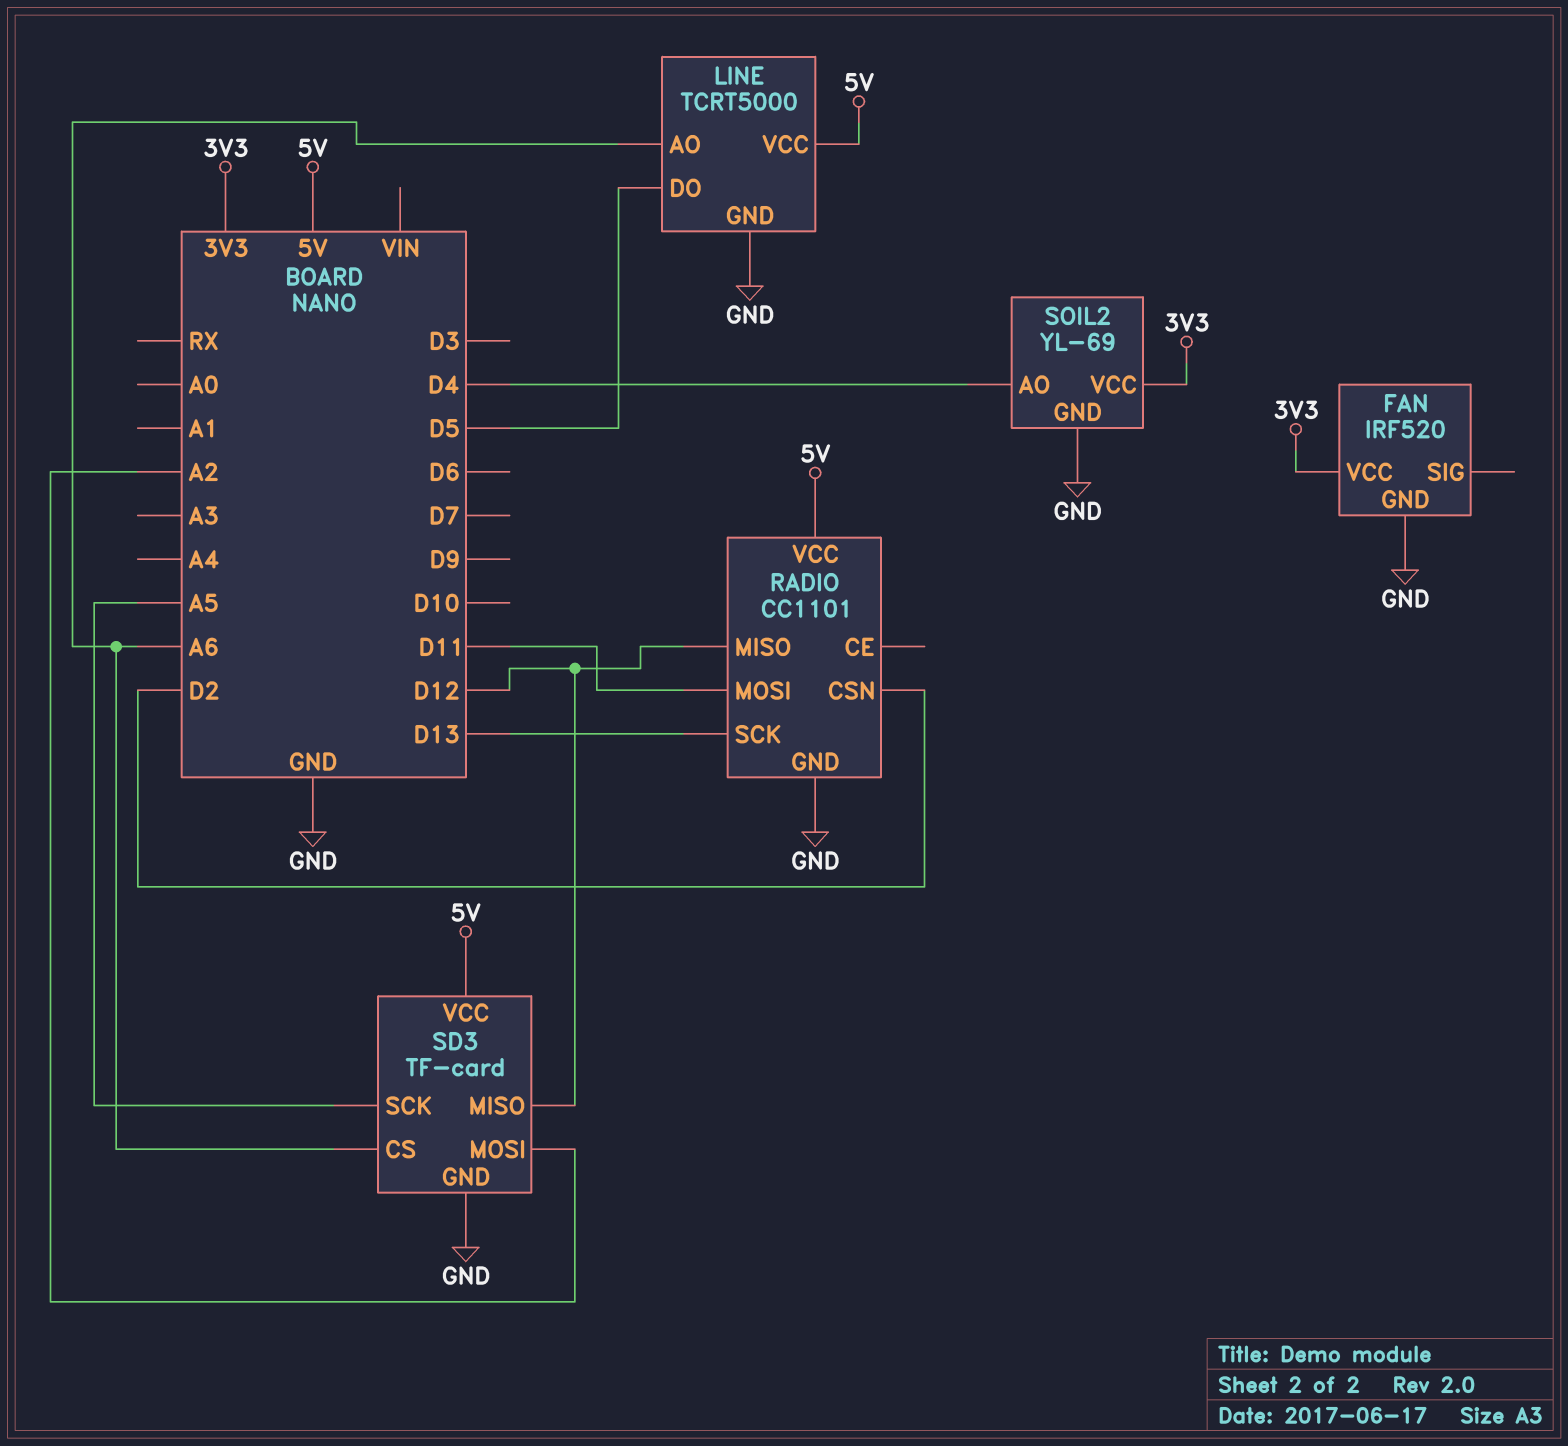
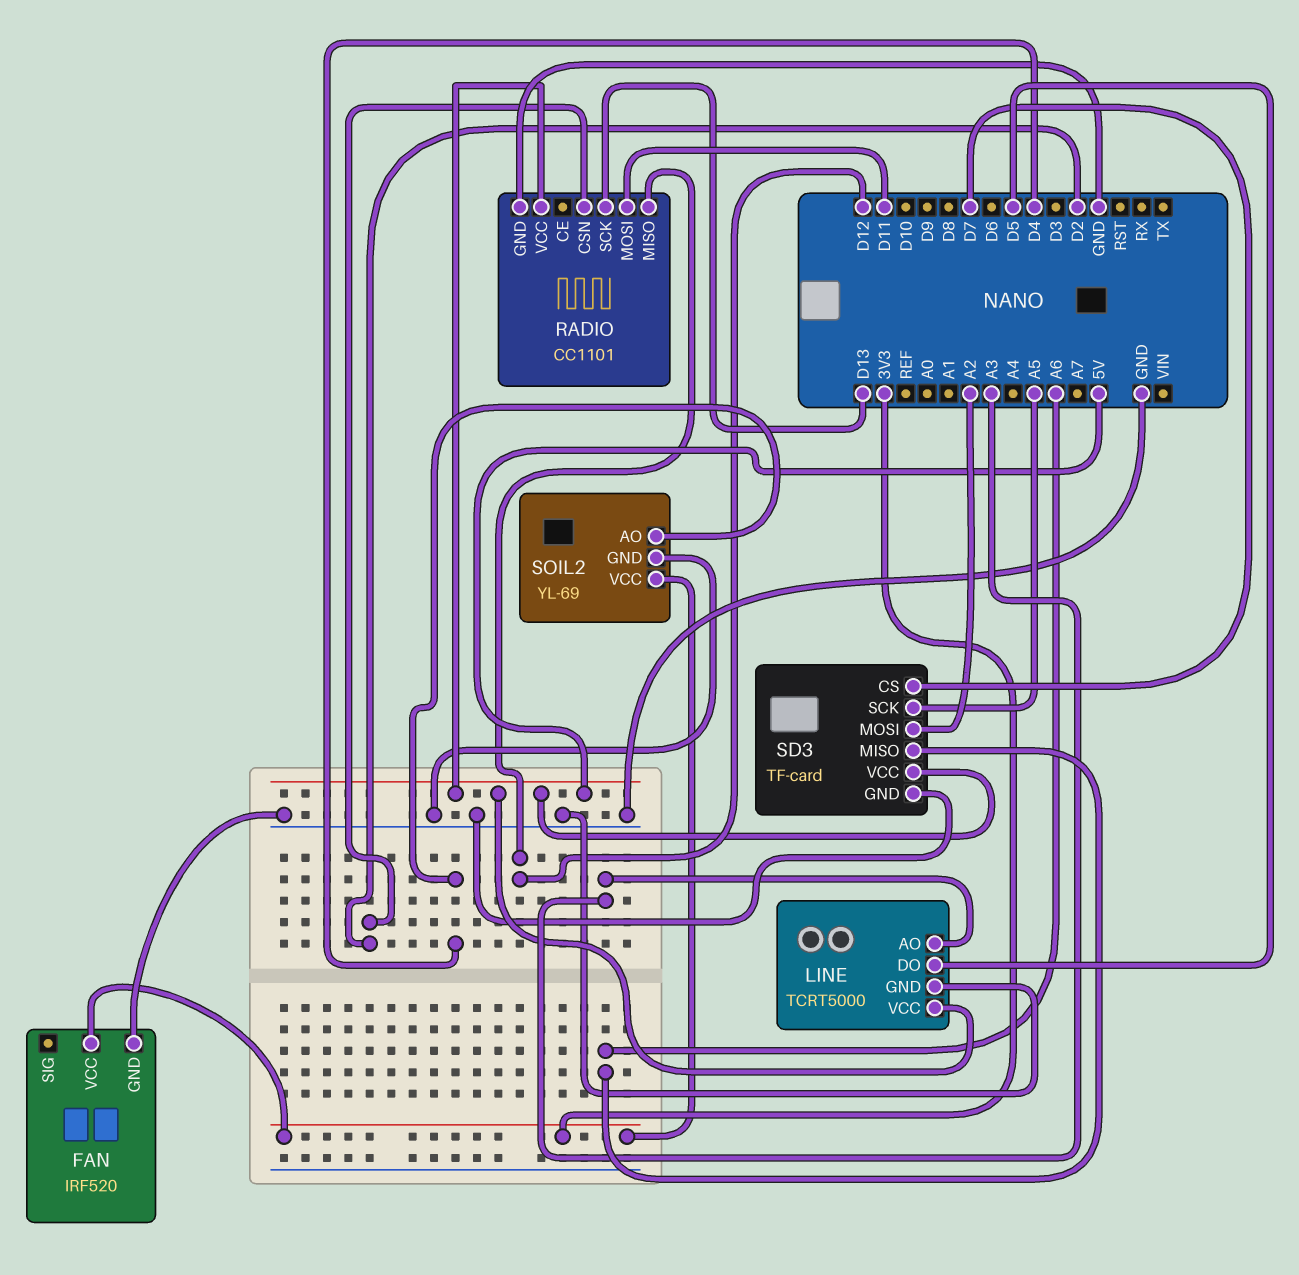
LINE pin AO: A6 -> A3
SD3 pin CS: A6 -> D7
SD3 pin MISO: D12 -> A6

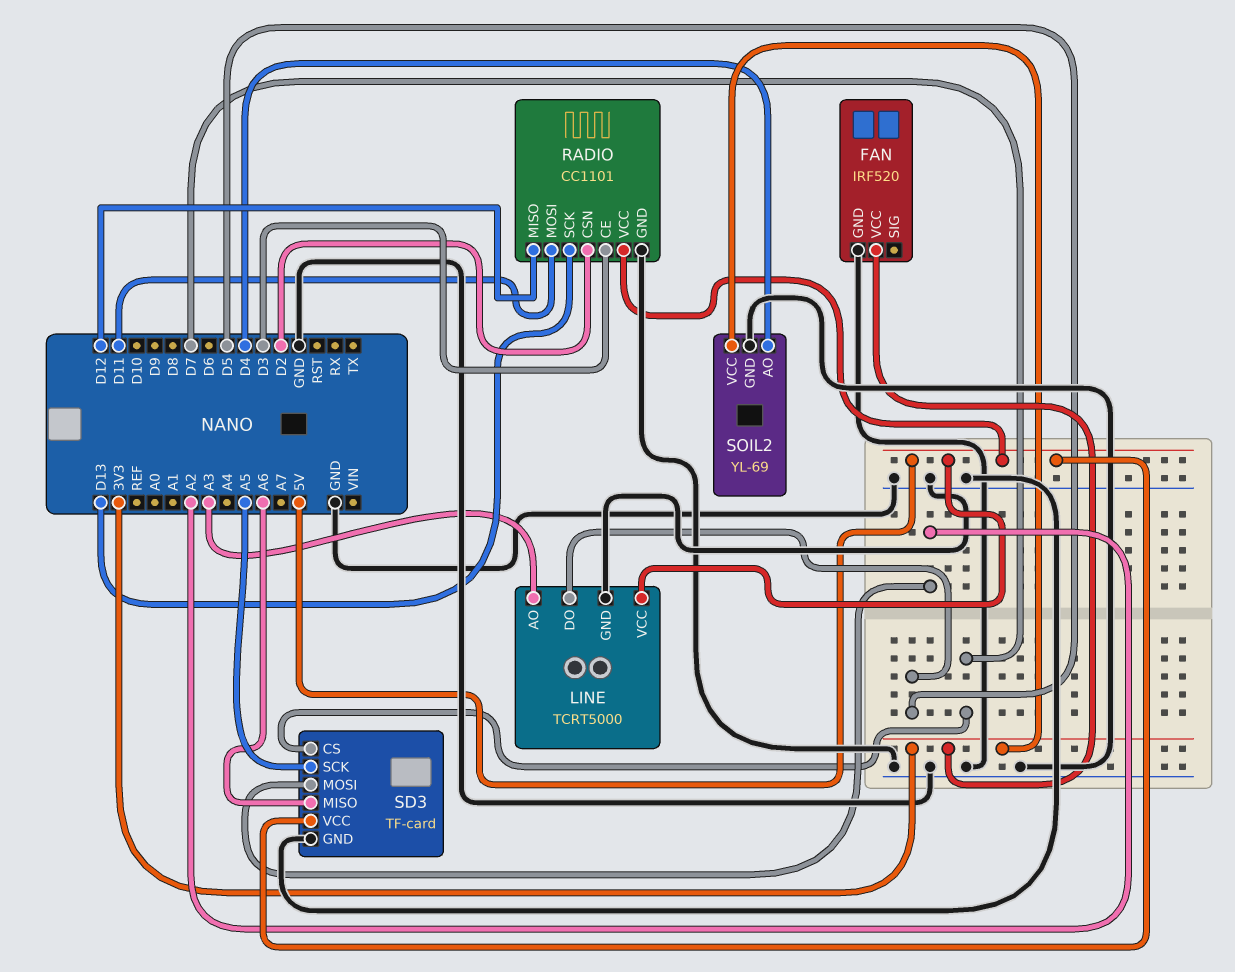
RADIO pin CE: none -> D3

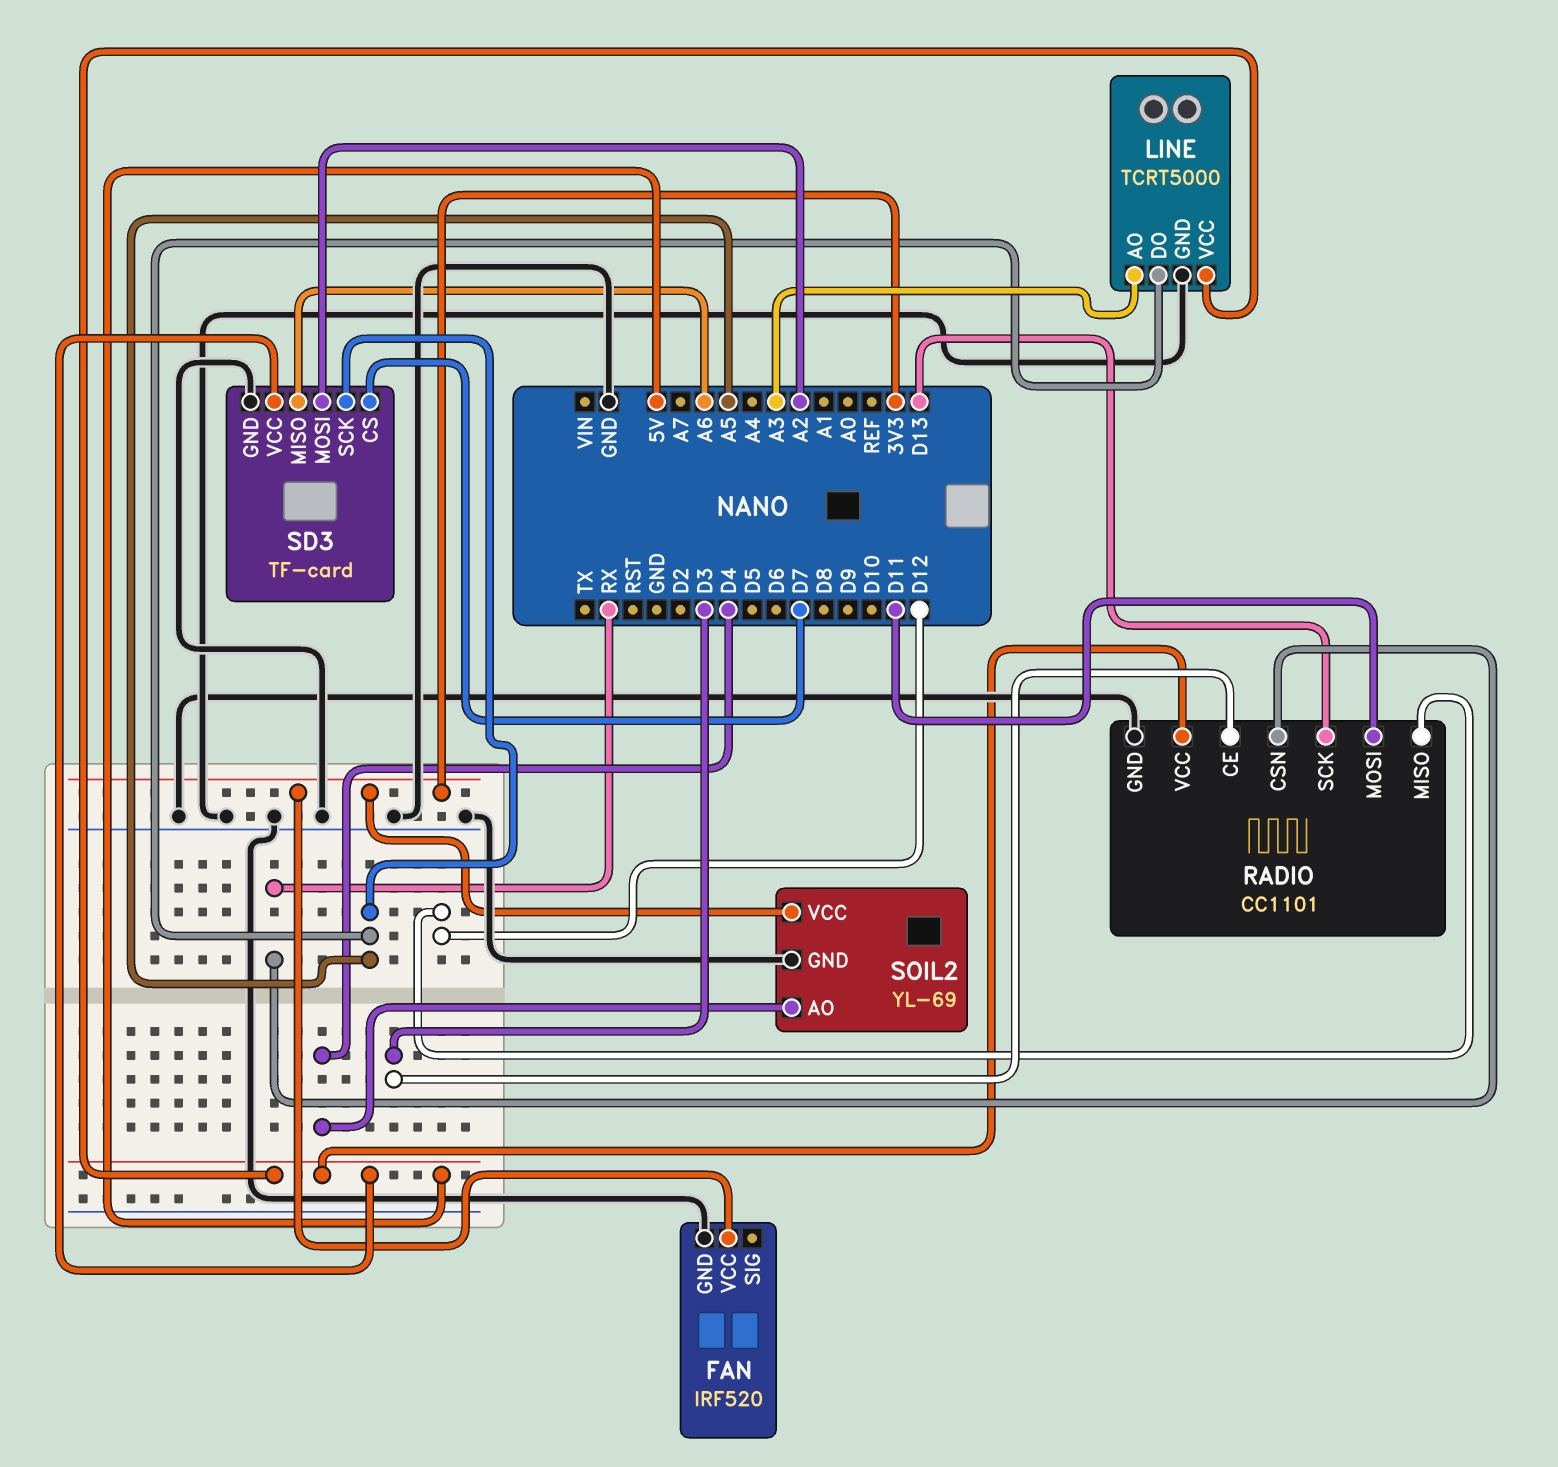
LINE pin DO: D5 -> A5
RADIO pin CSN: D2 -> RX

